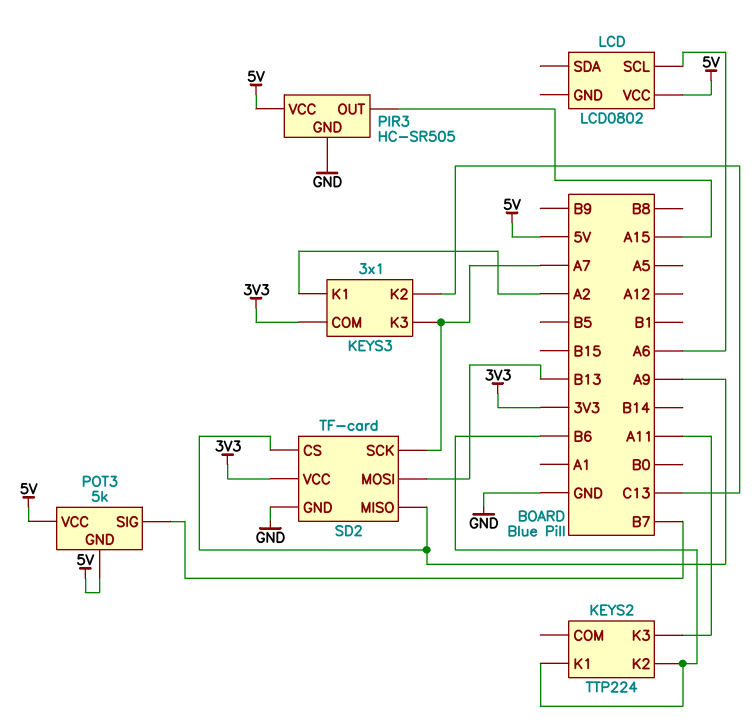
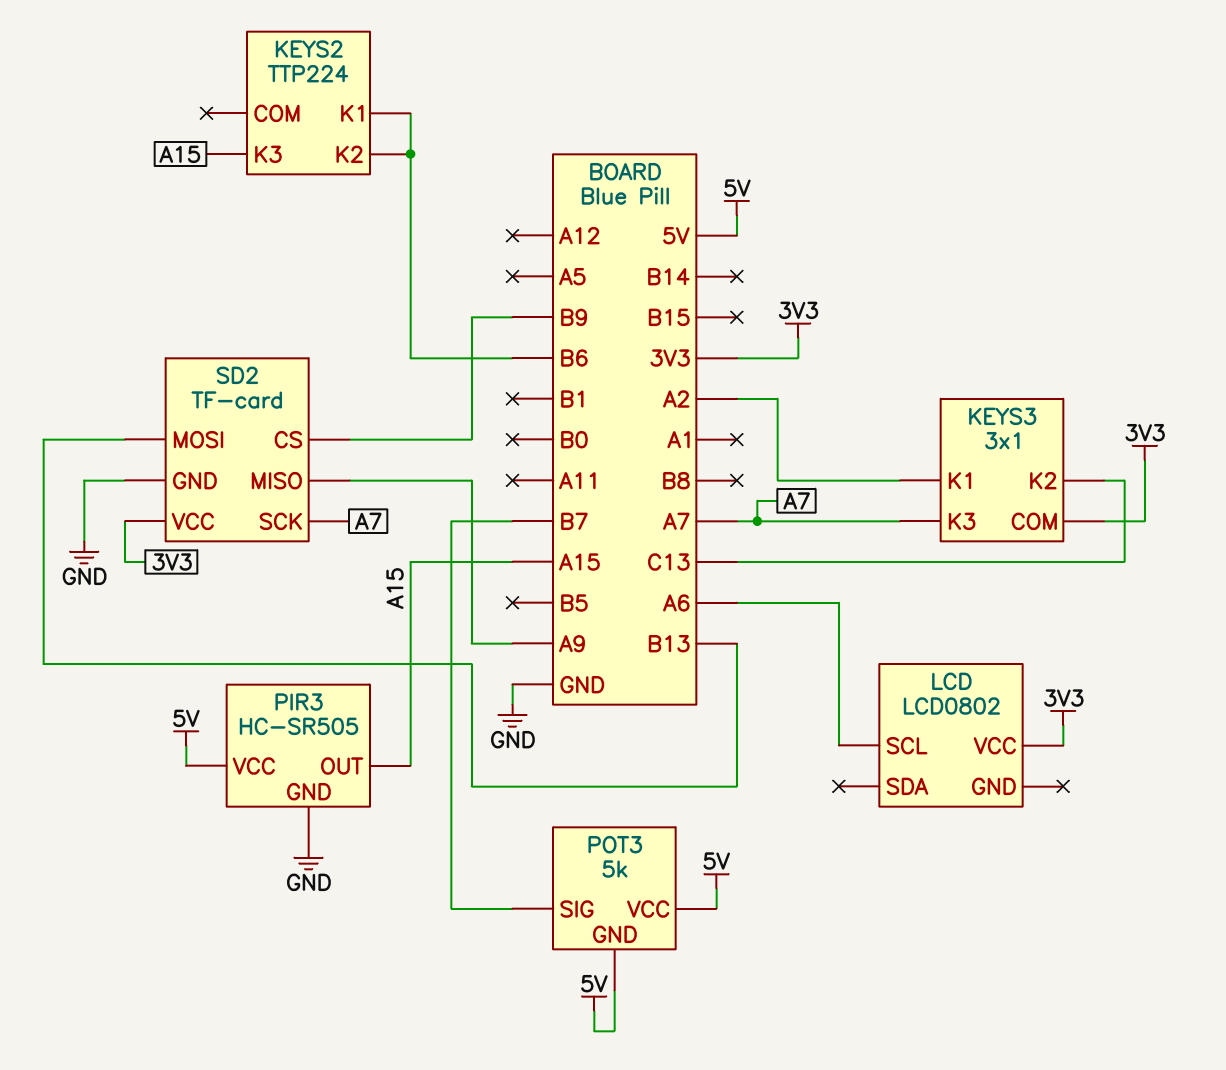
KEYS2 pin K3: A11 -> A15
LCD pin VCC: 5V -> 3V3
SD2 pin CS: A9 -> B9

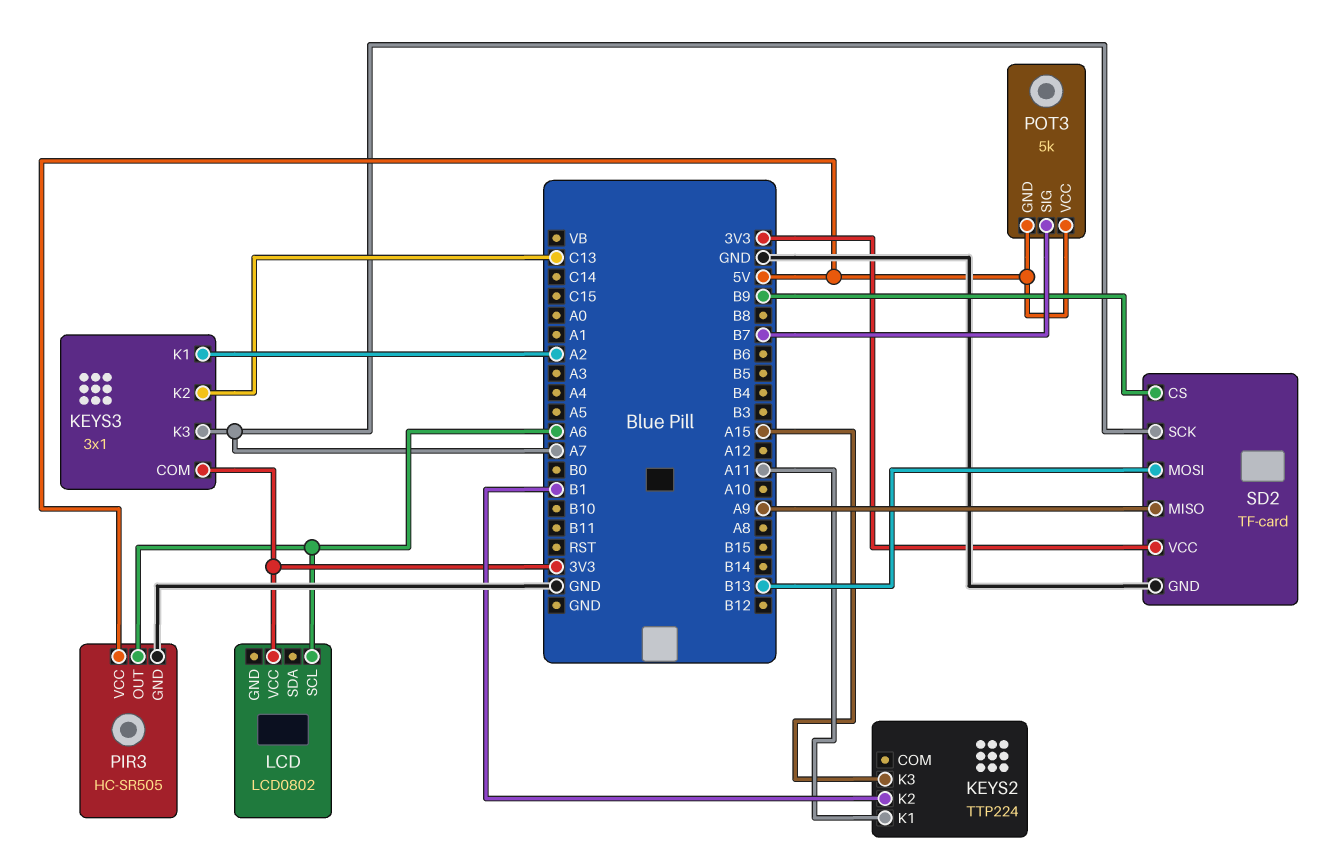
KEYS2 pin K1: B6 -> A11
KEYS2 pin K2: B6 -> B1
PIR3 pin OUT: A15 -> A6

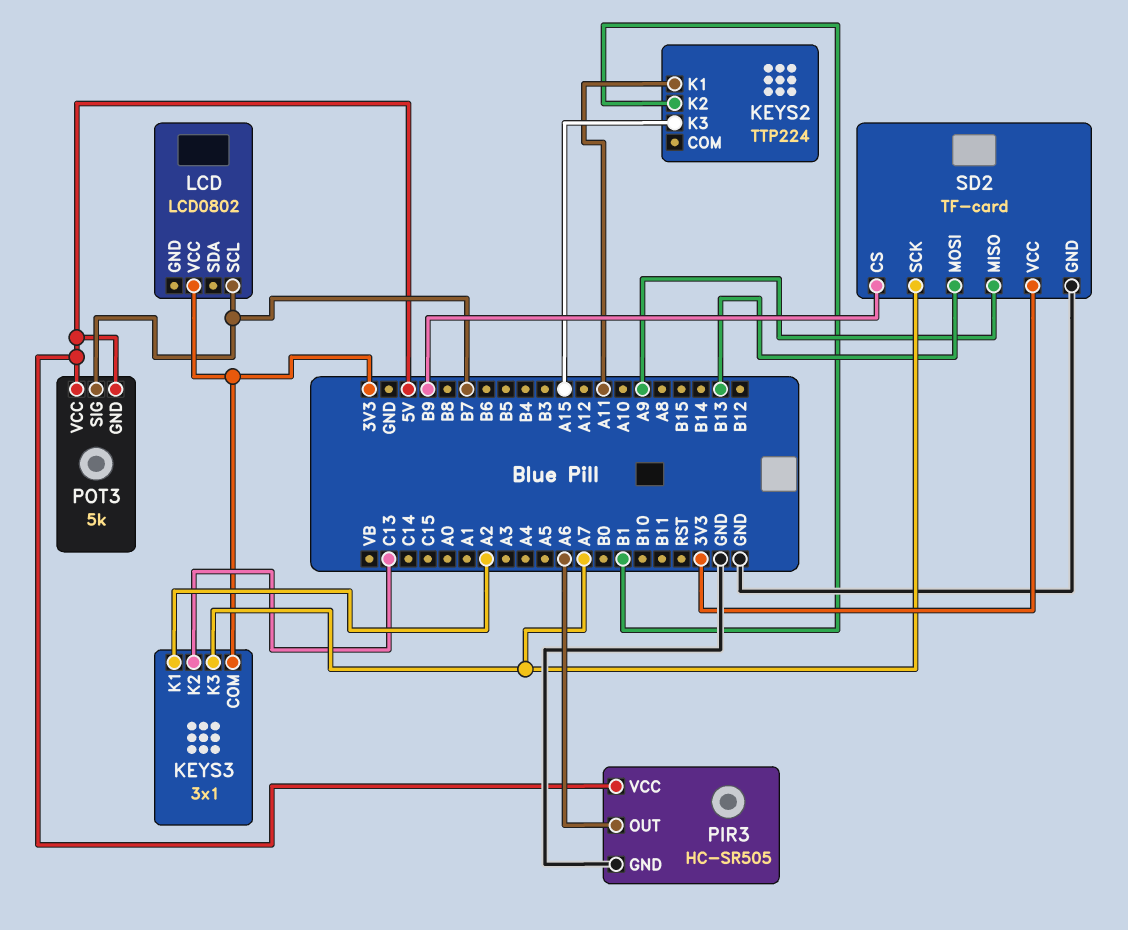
LCD pin SCL: A6 -> B7

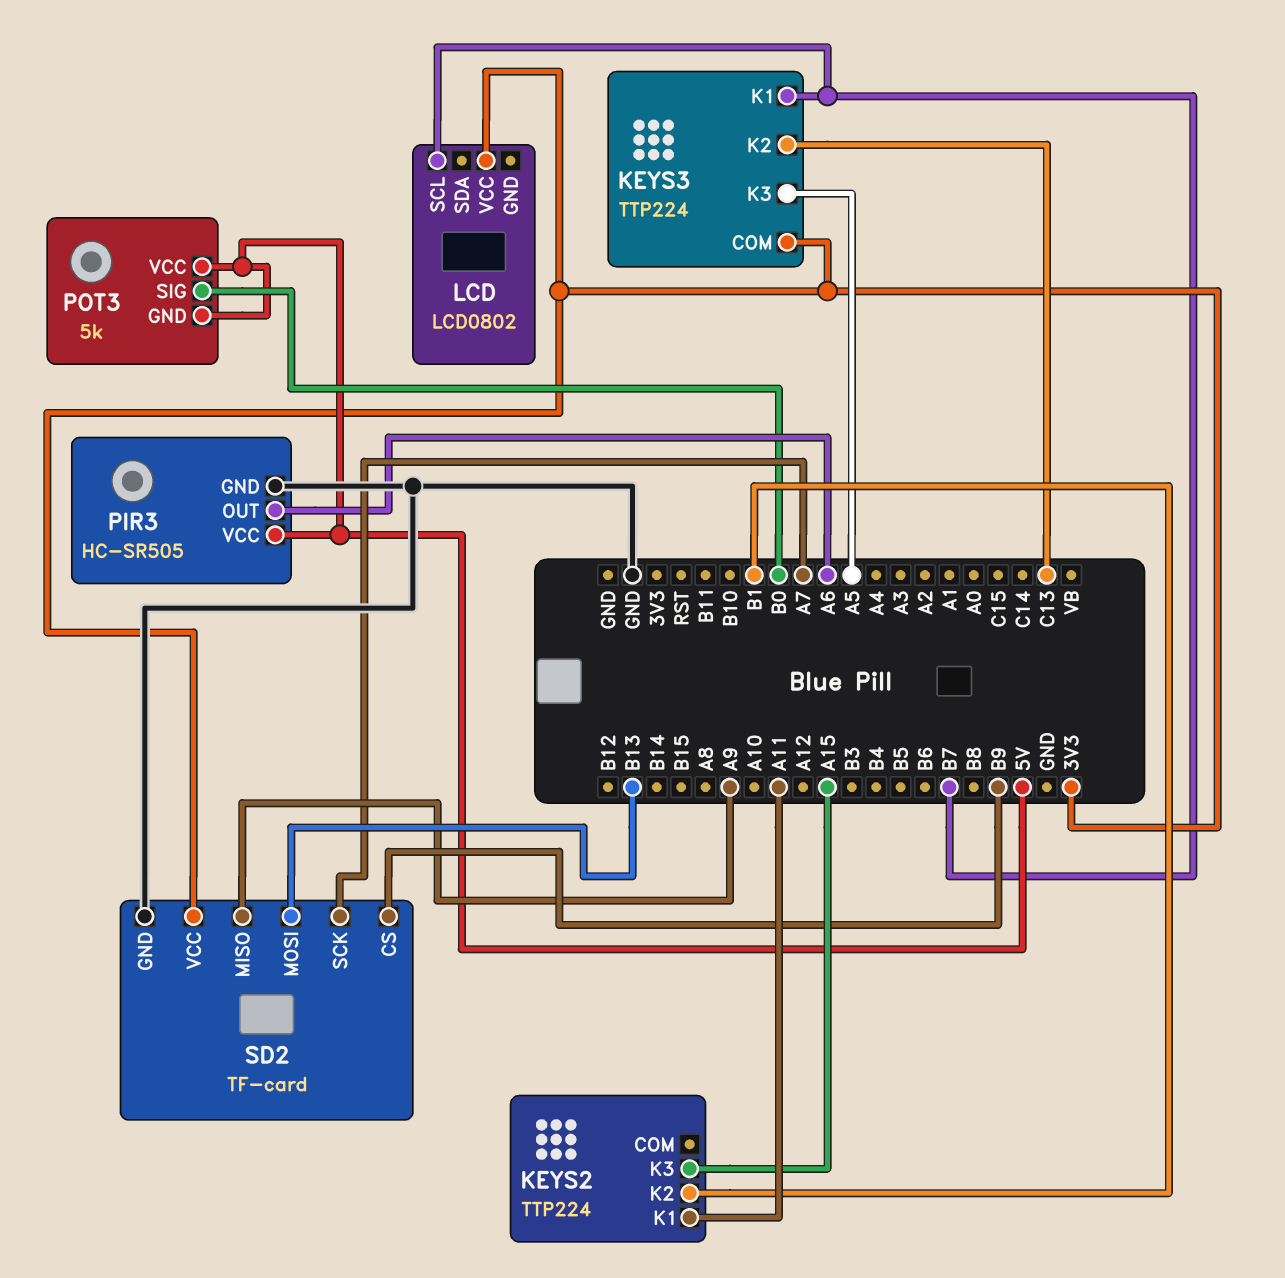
KEYS3: 3x1 -> TTP224
KEYS3 pin K1: A2 -> B7
KEYS3 pin K3: A7 -> A5
POT3 pin SIG: B7 -> B0

